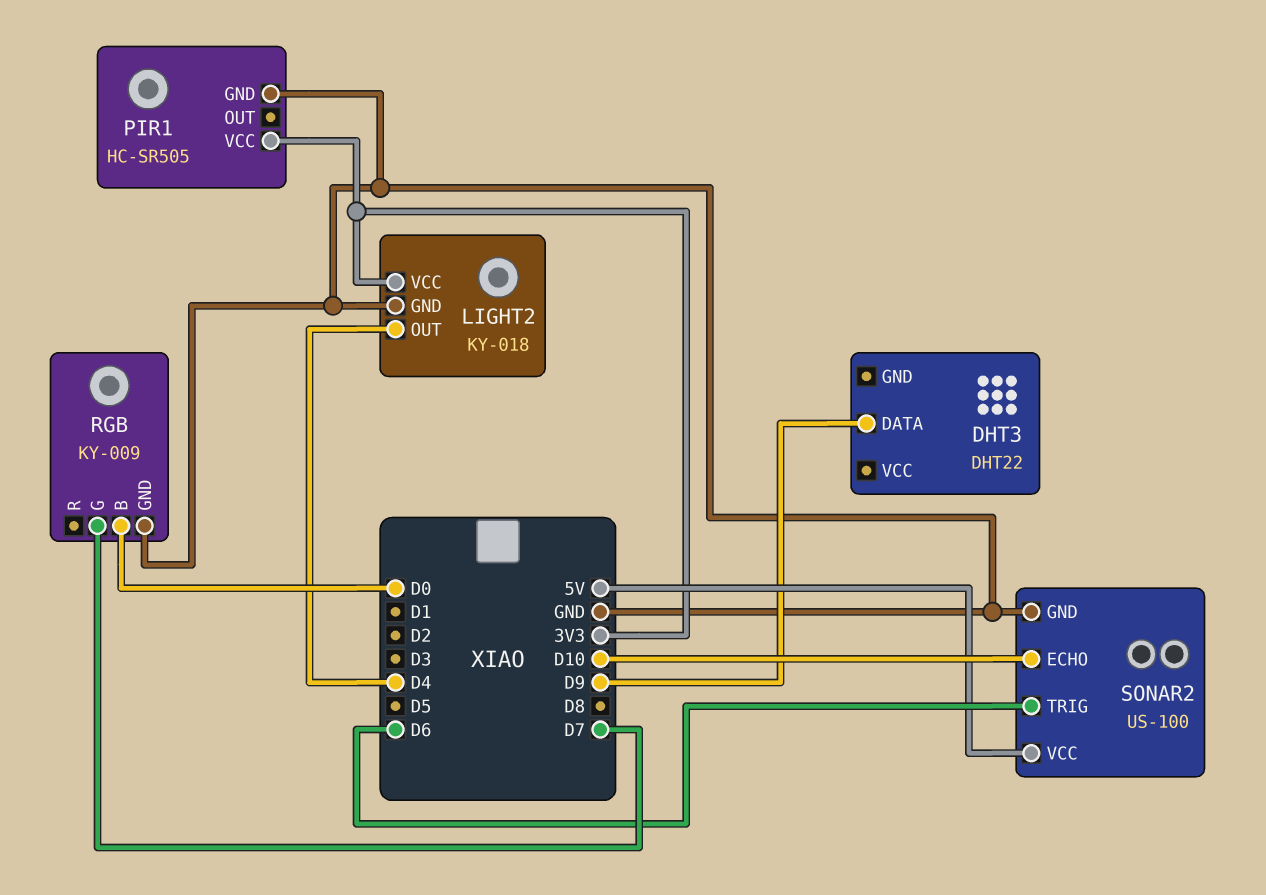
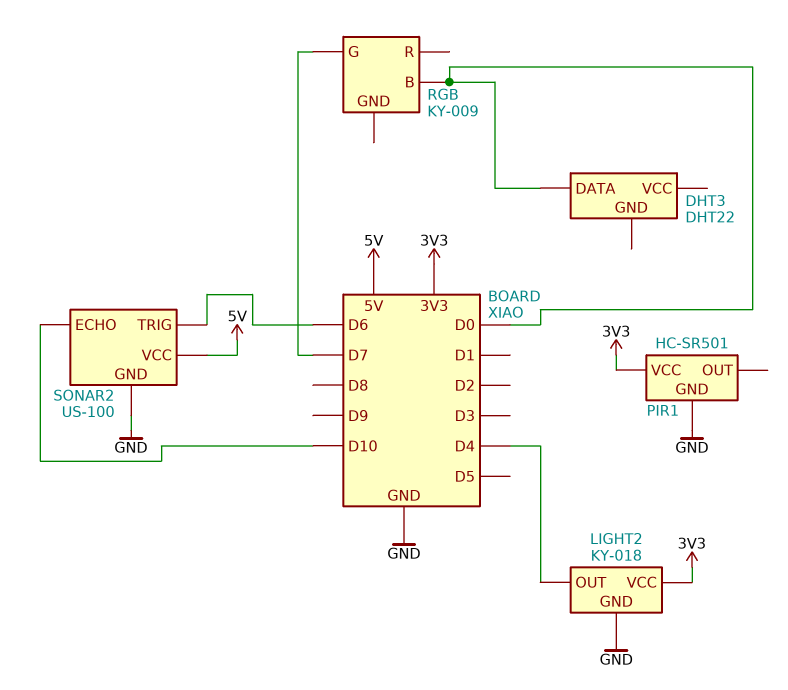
DHT3 pin DATA: D9 -> D0
PIR1: HC-SR505 -> HC-SR501
RGB pin GND: GND -> none

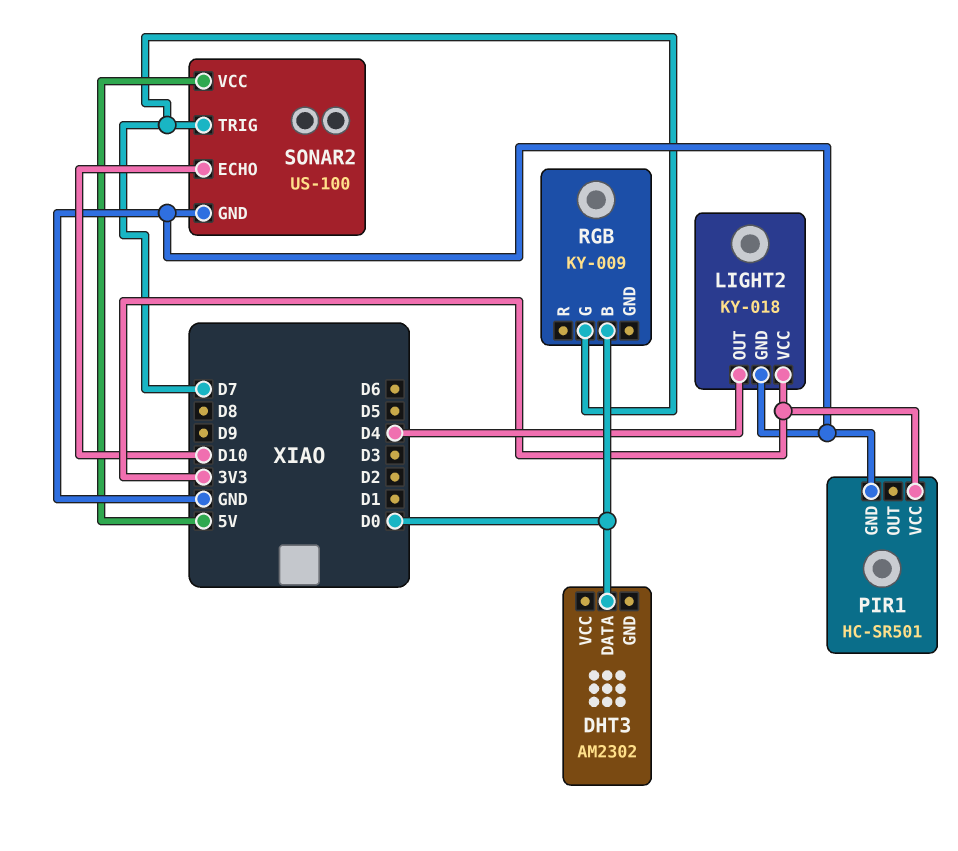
DHT3: DHT22 -> AM2302
SONAR2 pin TRIG: D6 -> D7

